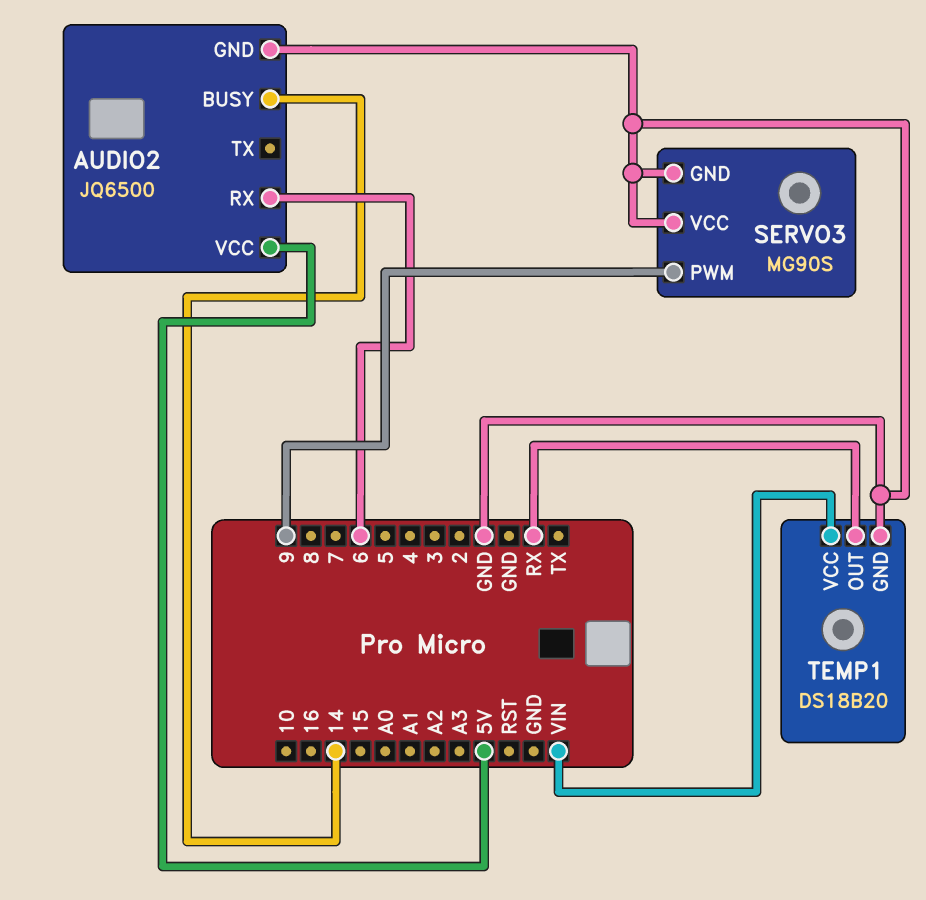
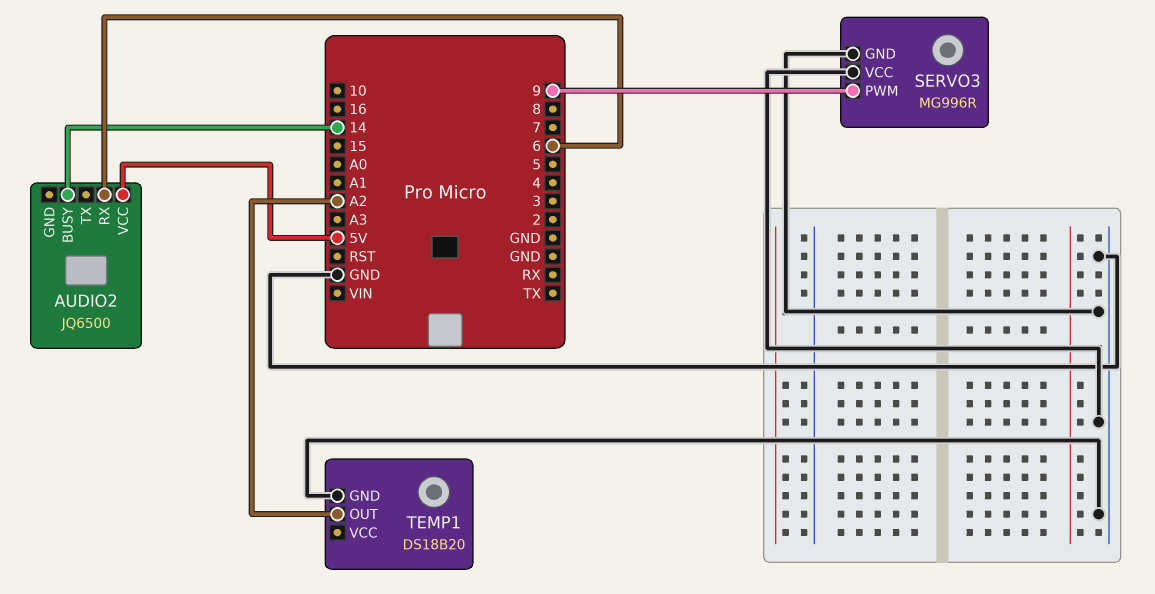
AUDIO2 pin GND: GND -> none
SERVO3: MG90S -> MG996R
TEMP1 pin OUT: RX -> A2
TEMP1 pin VCC: VIN -> none

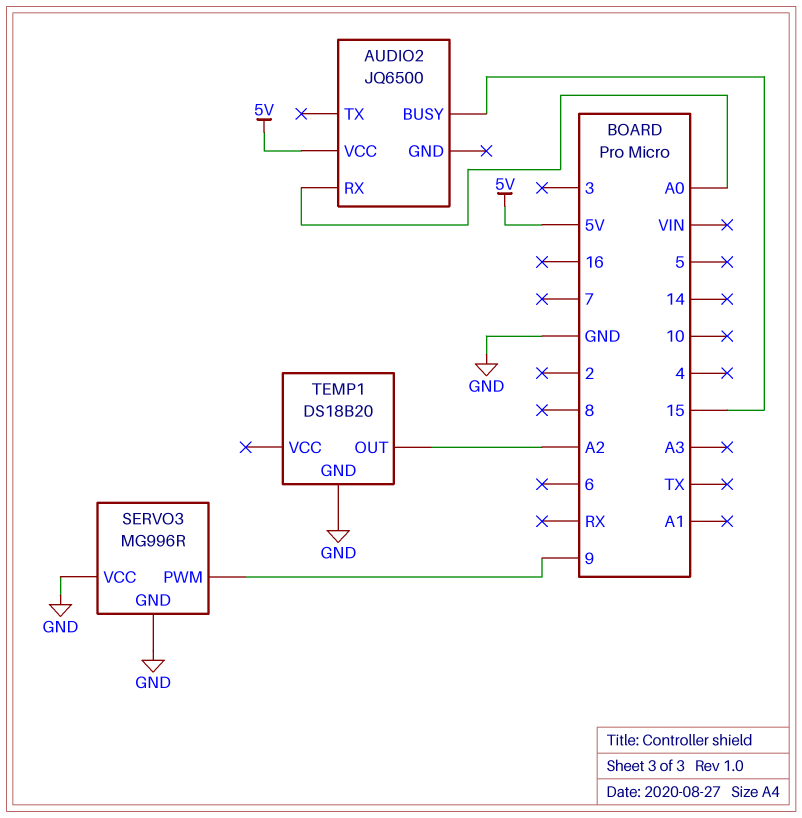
AUDIO2 pin BUSY: 14 -> 15
AUDIO2 pin RX: 6 -> A0

